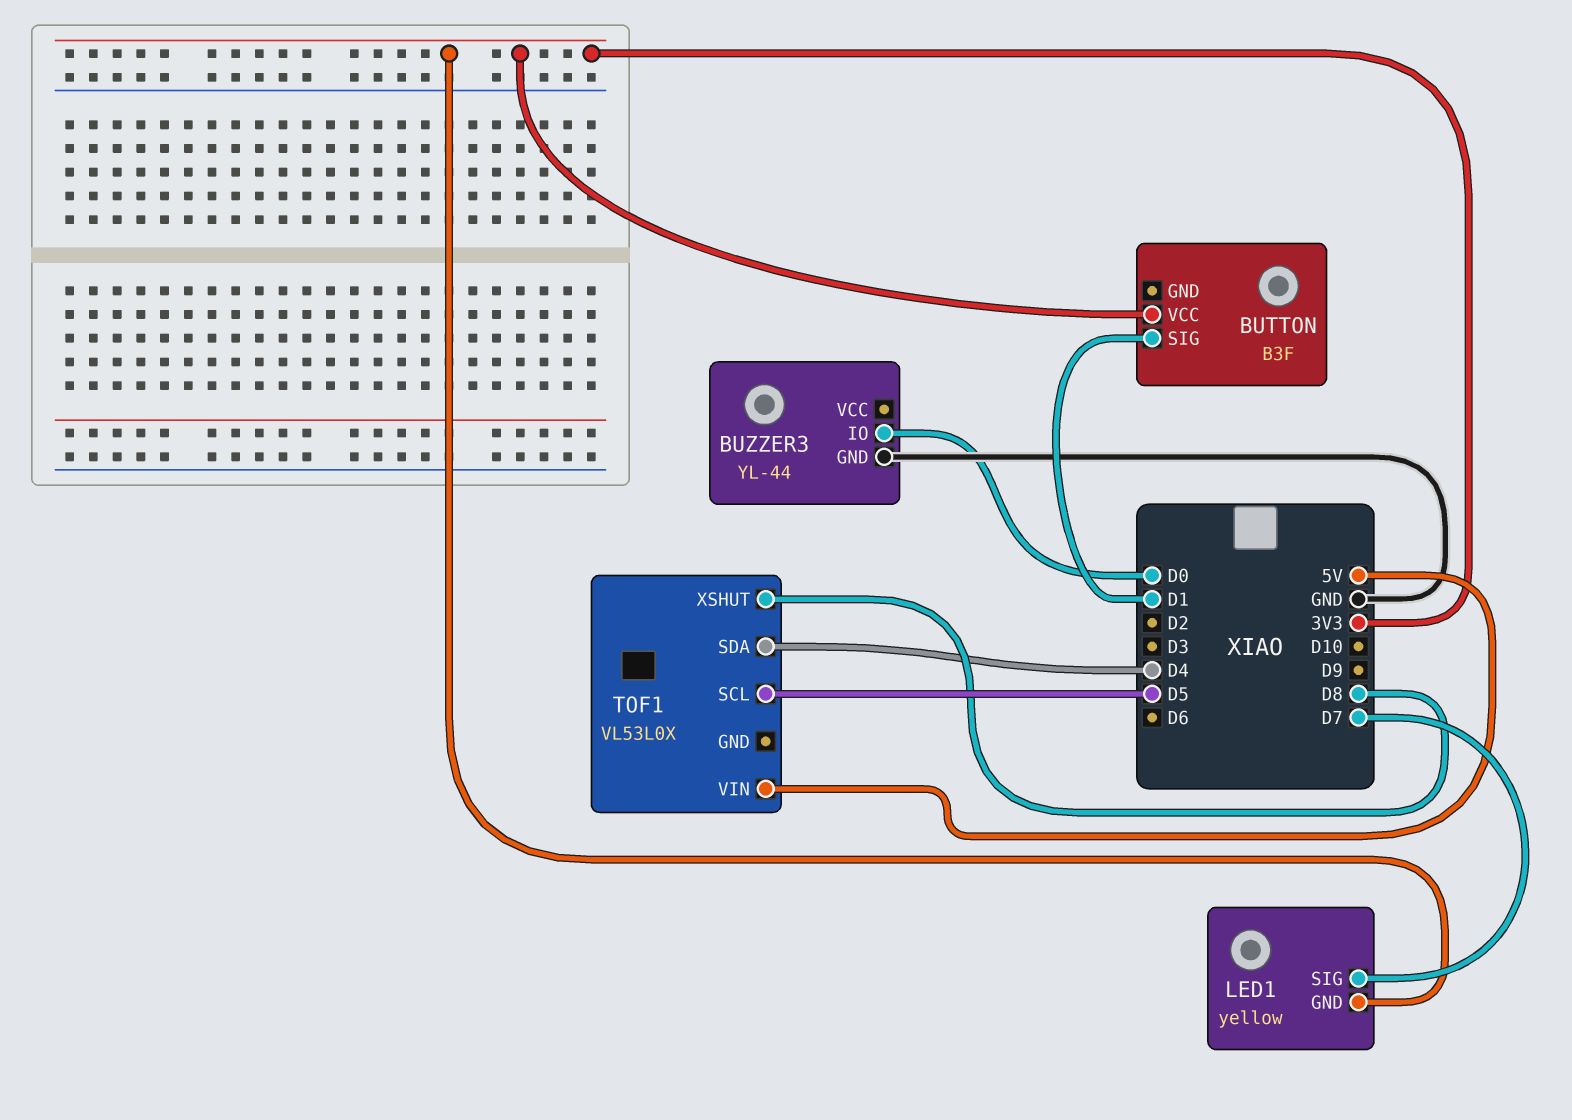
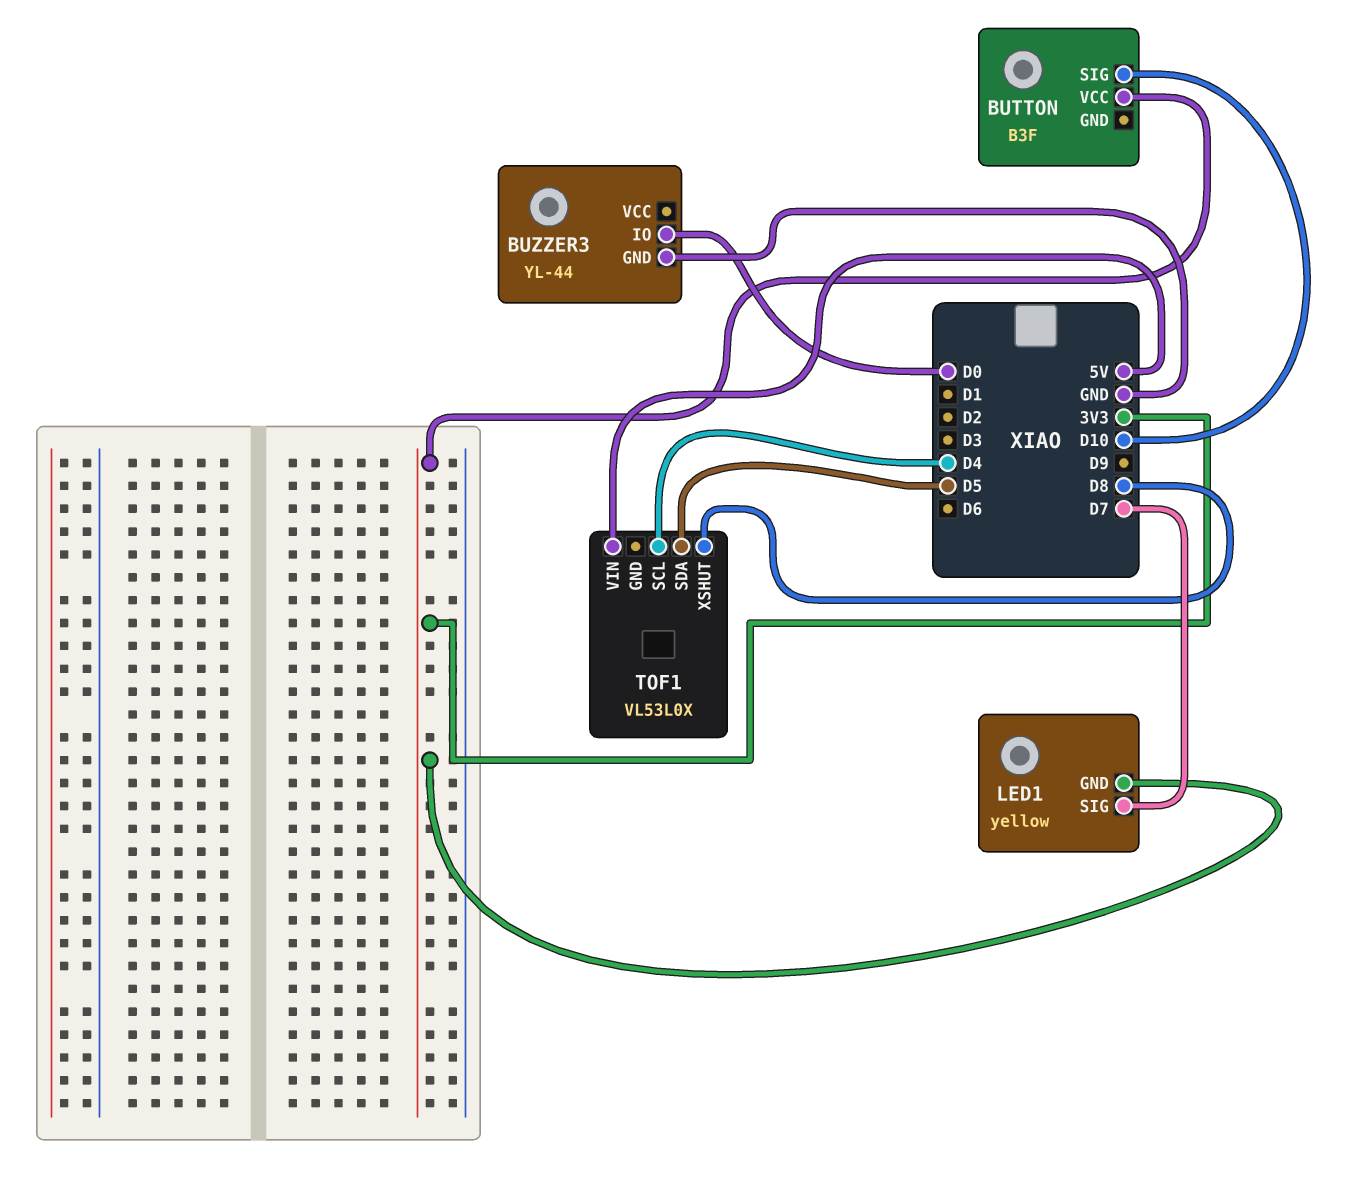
BUTTON pin SIG: D1 -> D10
TOF1 pin SCL: D5 -> D4
TOF1 pin SDA: D4 -> D5

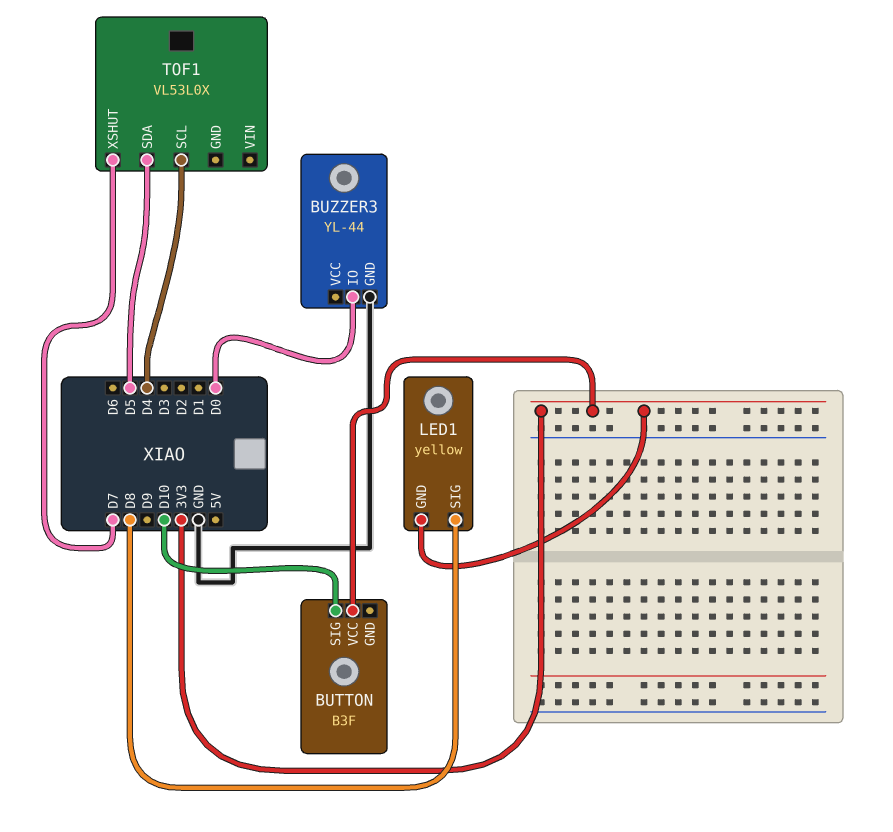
LED1 pin SIG: D7 -> D8
TOF1 pin VIN: 5V -> none
TOF1 pin XSHUT: D8 -> D7

